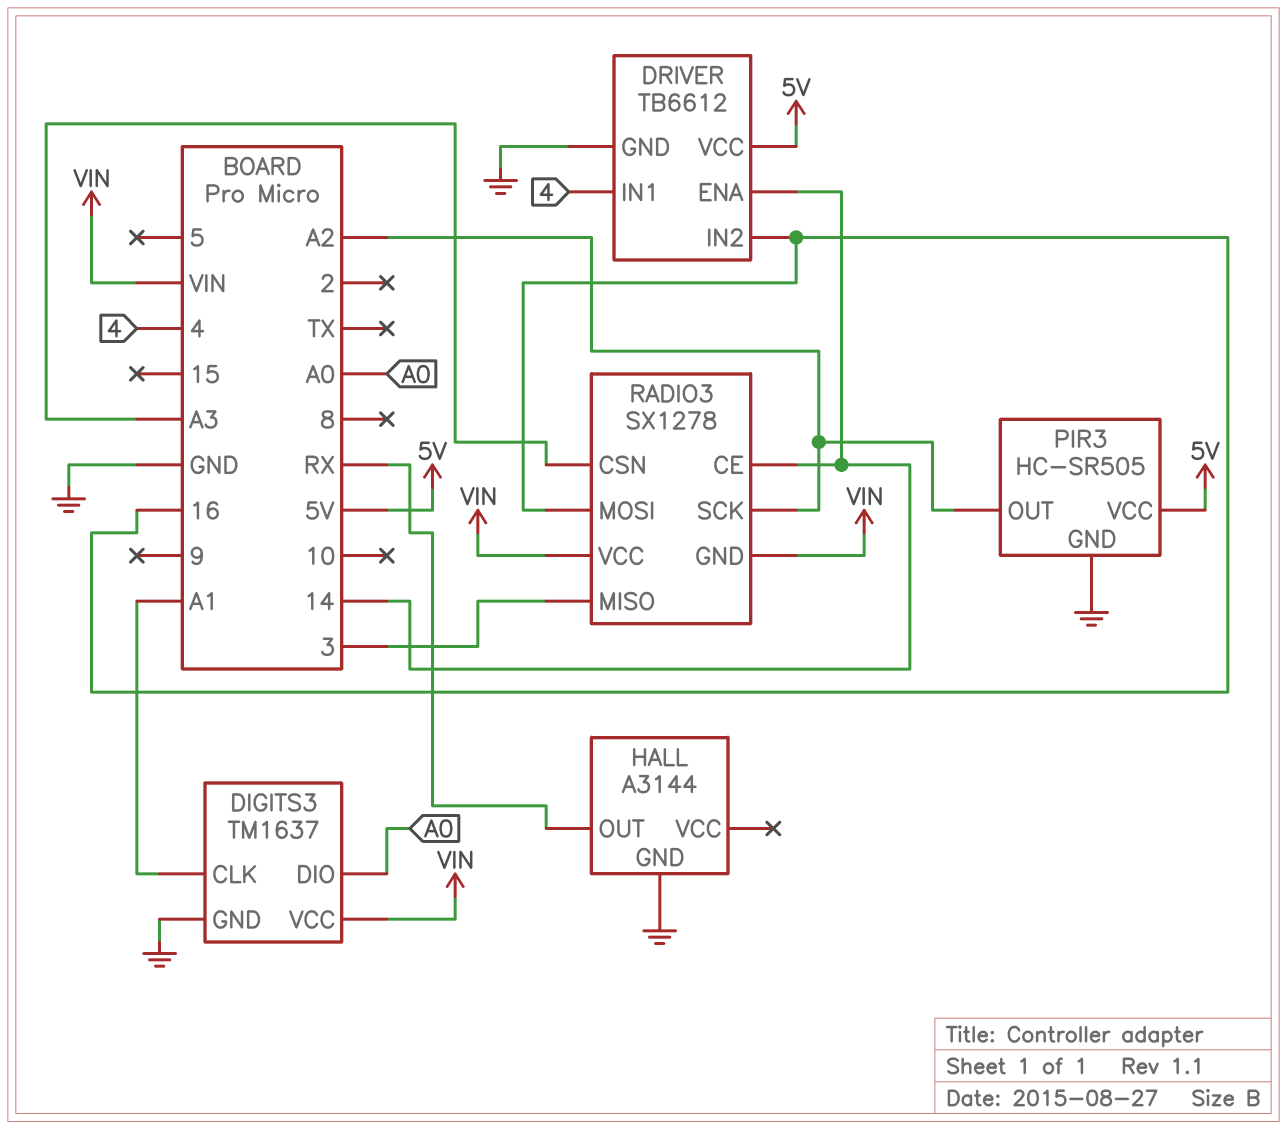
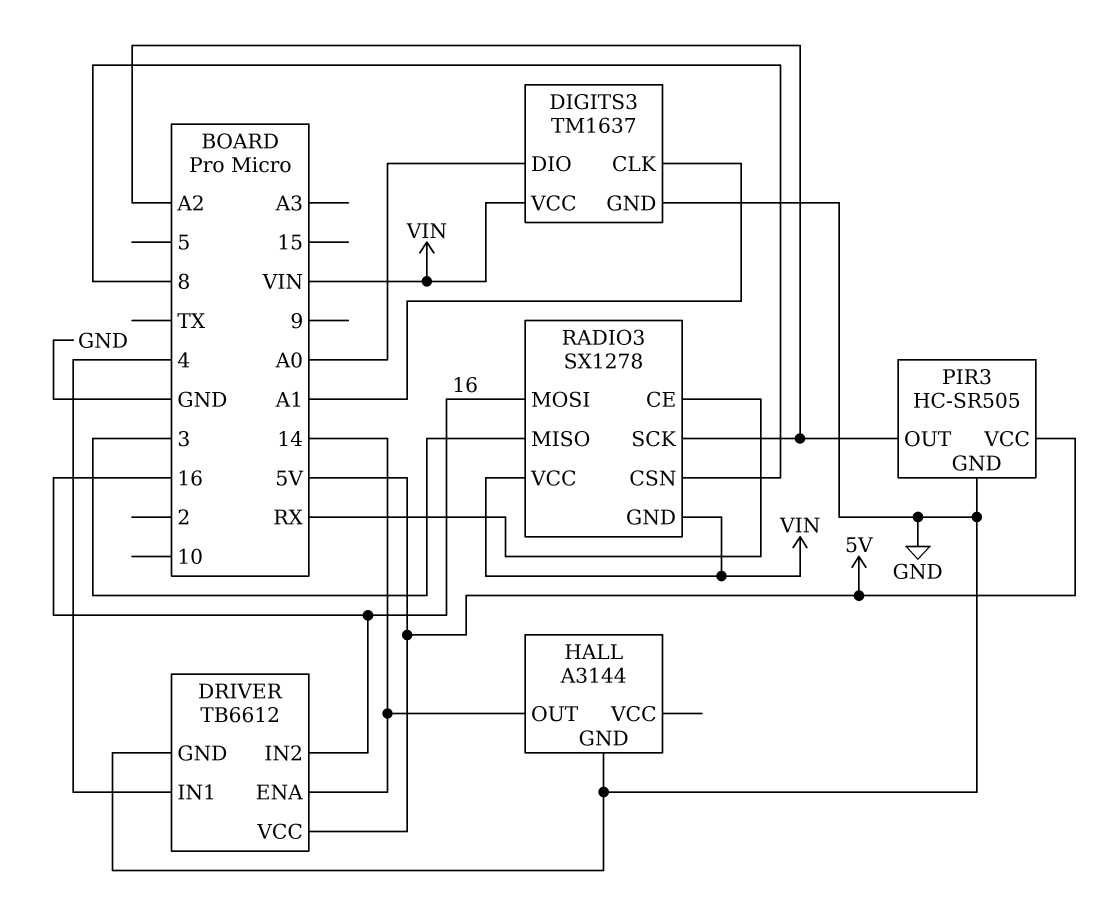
HALL pin OUT: RX -> 14
RADIO3 pin CE: 14 -> RX
RADIO3 pin CSN: A3 -> 8

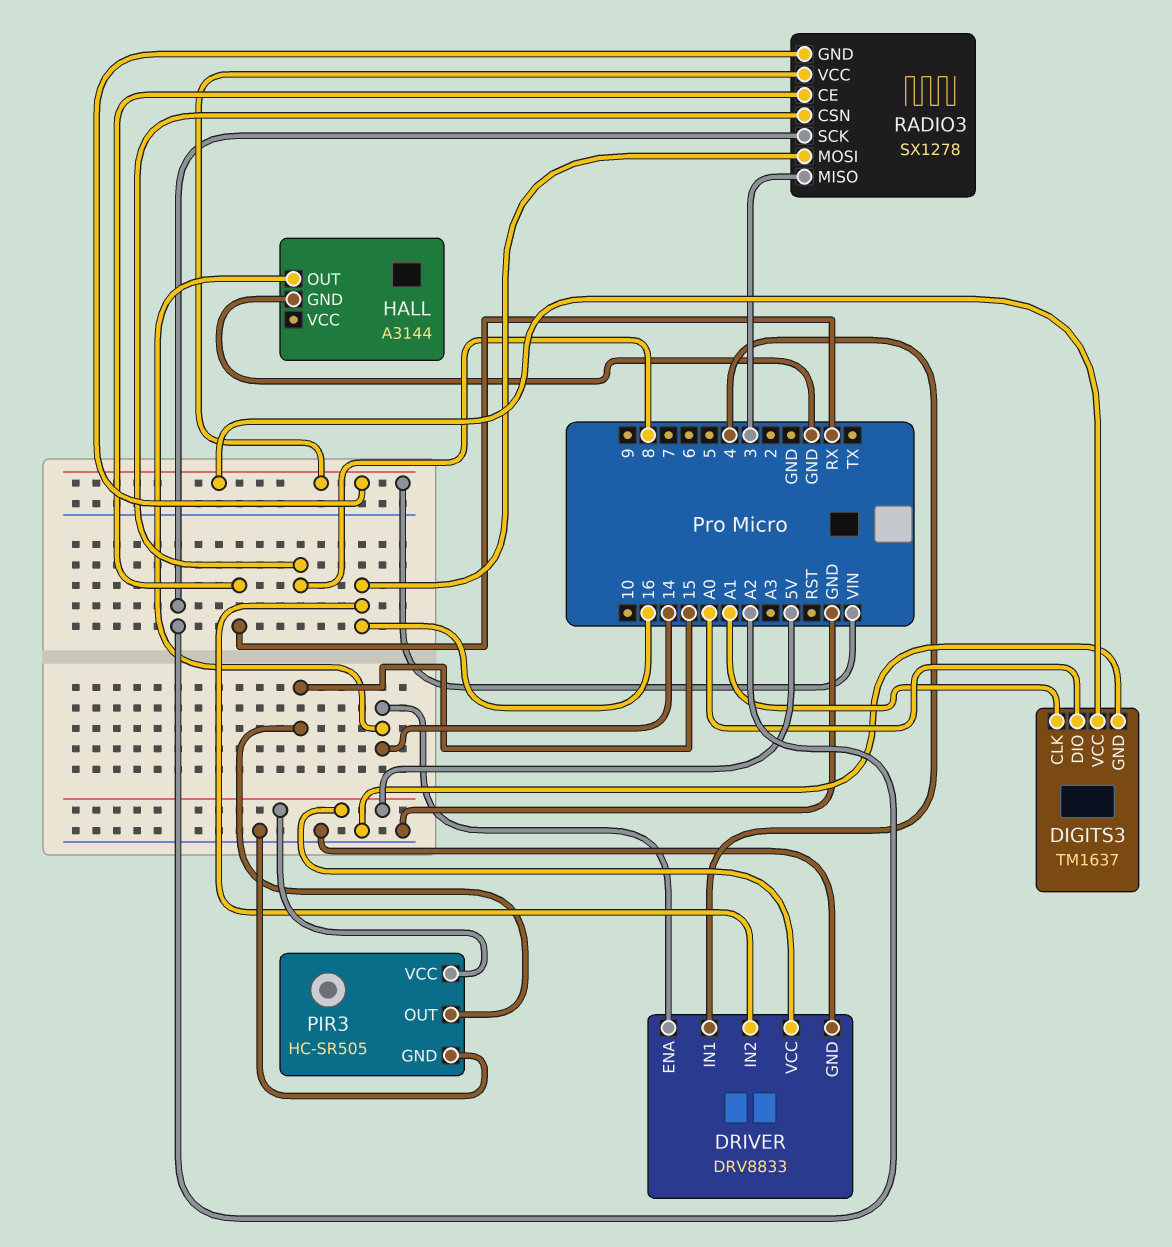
DRIVER: TB6612 -> DRV8833
PIR3 pin OUT: A2 -> 15

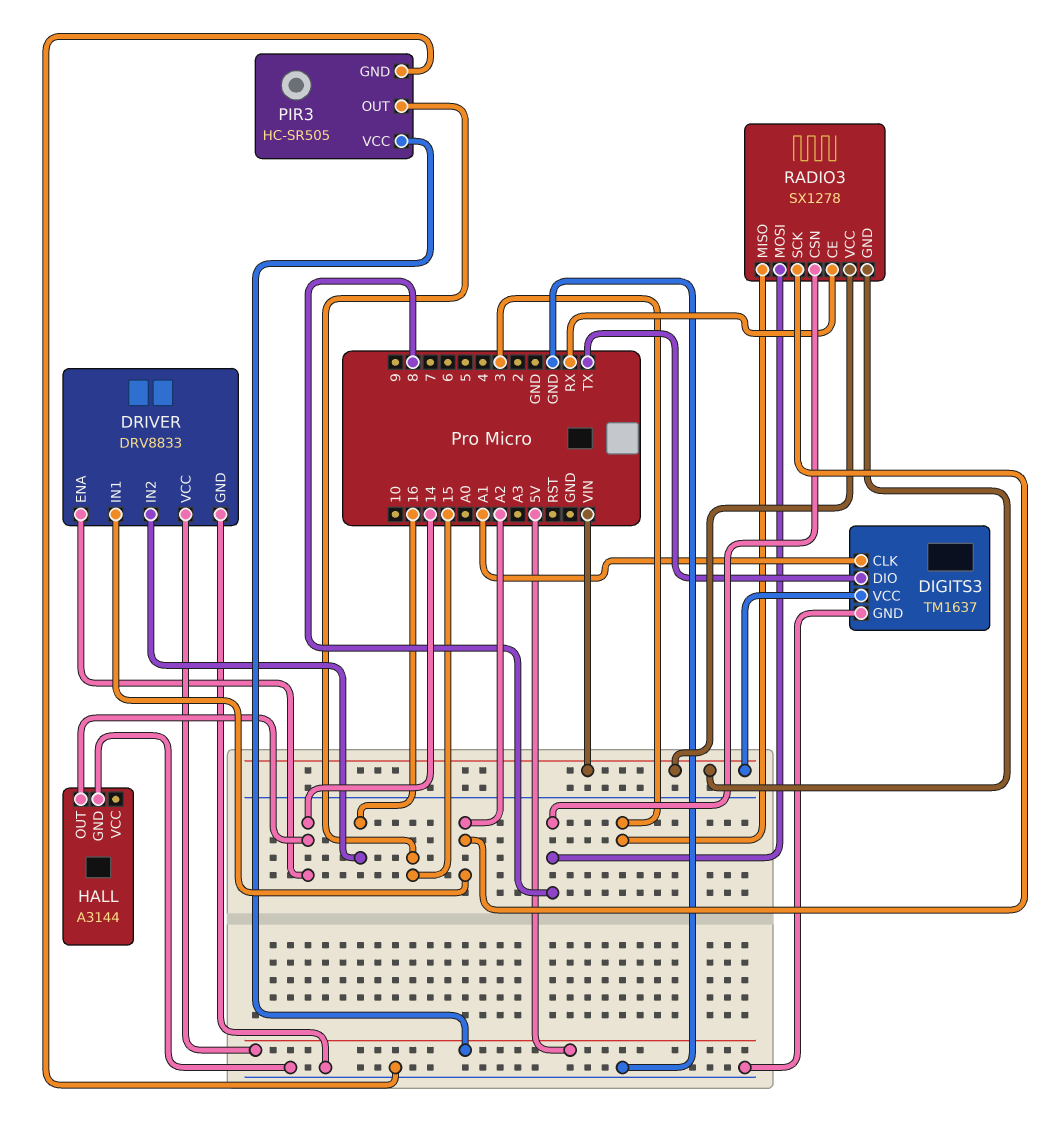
DIGITS3 pin DIO: A0 -> TX
DRIVER pin IN1: 4 -> A2
RADIO3 pin MOSI: 16 -> 8

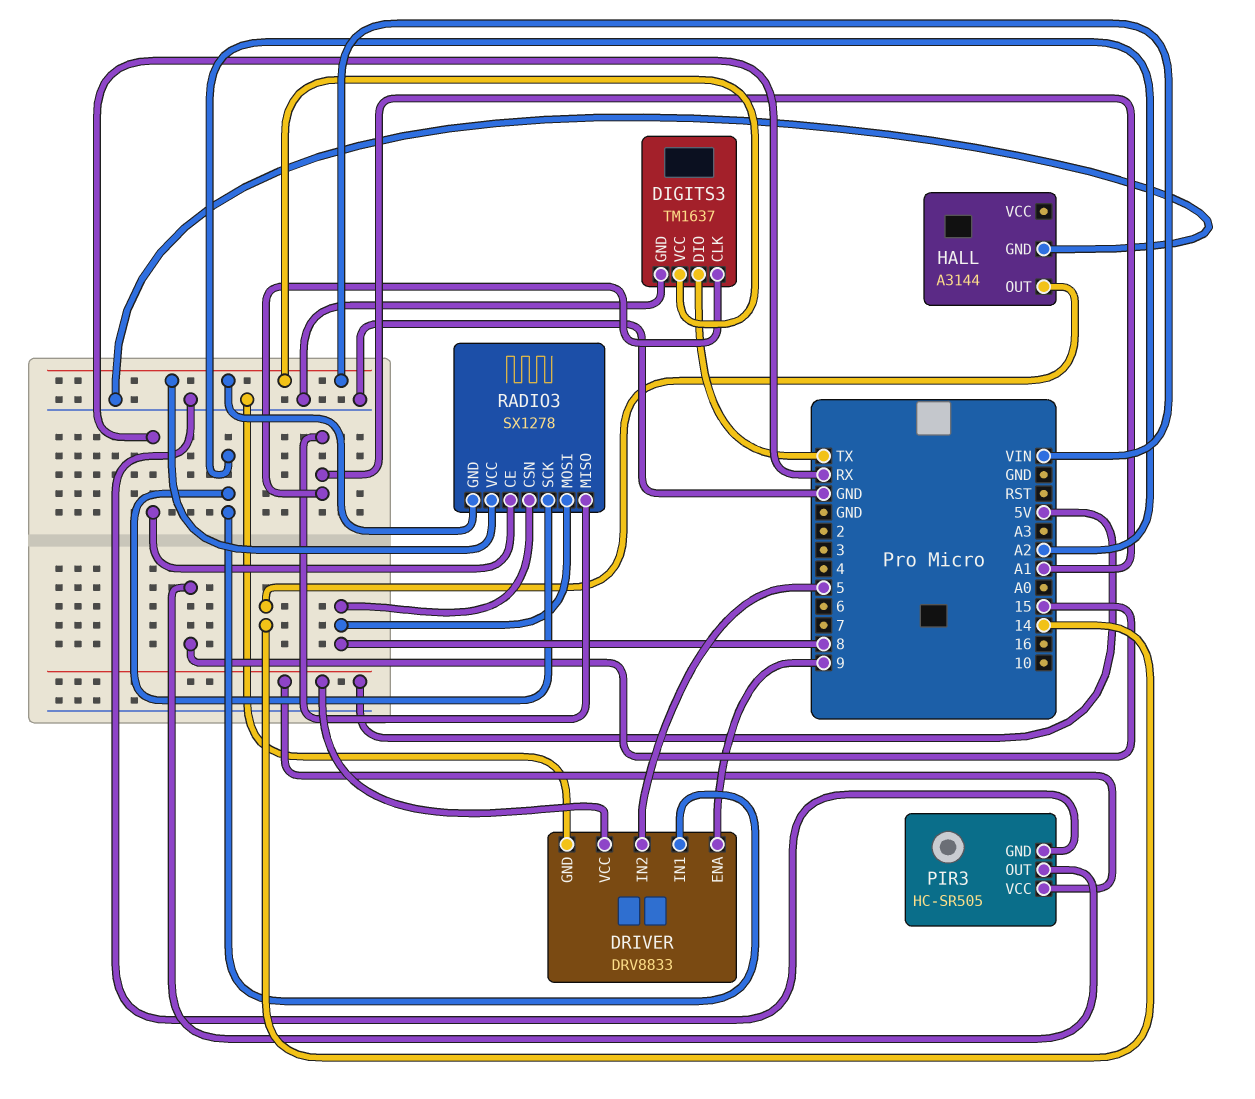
DRIVER pin ENA: 14 -> 9
DRIVER pin IN2: 16 -> 5
RADIO3 pin MISO: 3 -> A1

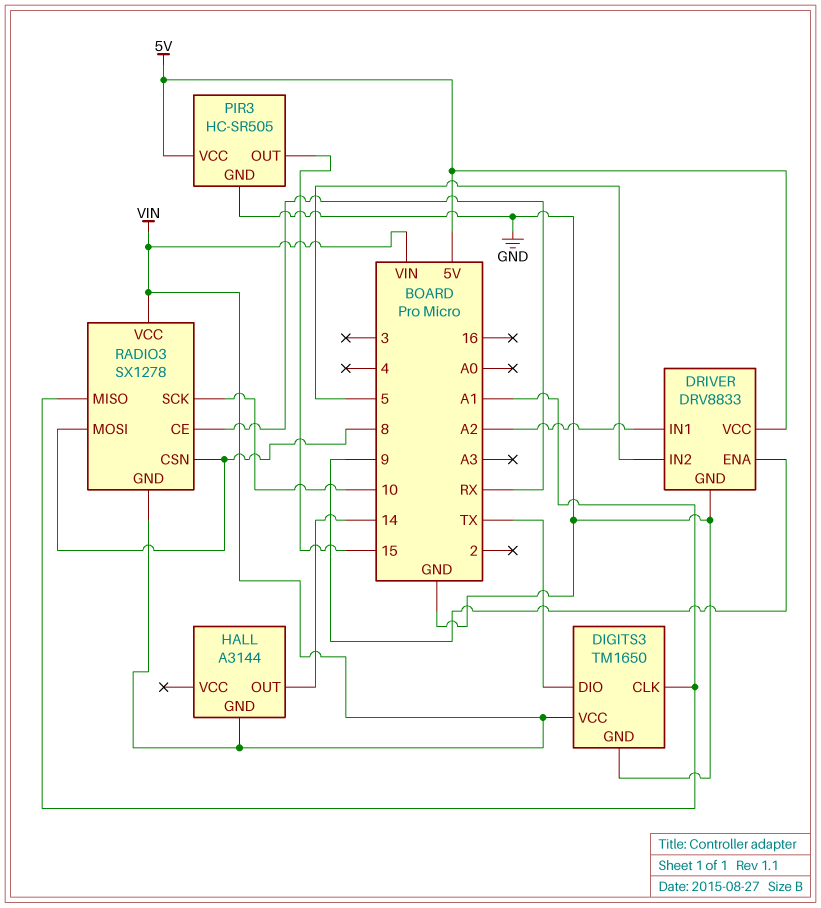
DIGITS3: TM1637 -> TM1650
HALL pin GND: GND -> VIN
RADIO3 pin SCK: A2 -> 10

